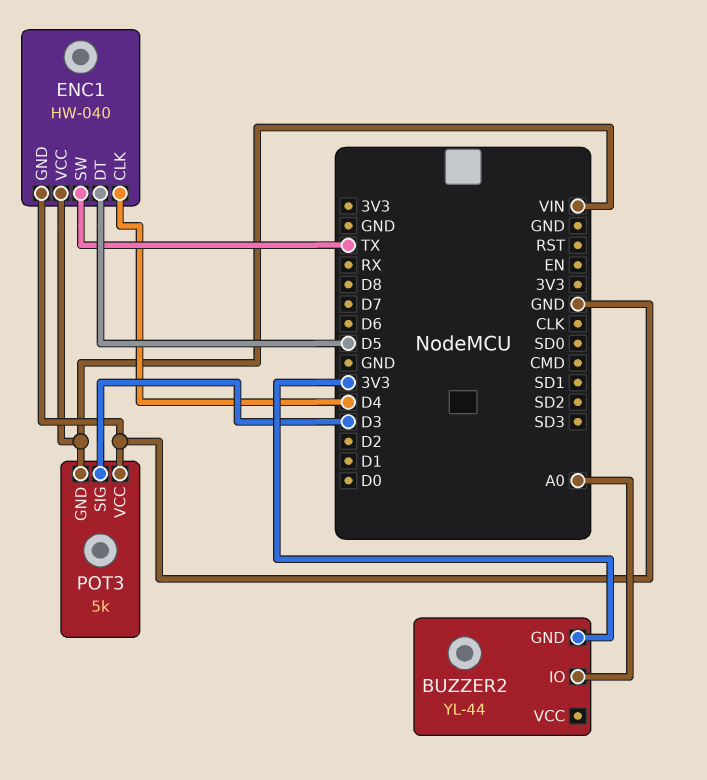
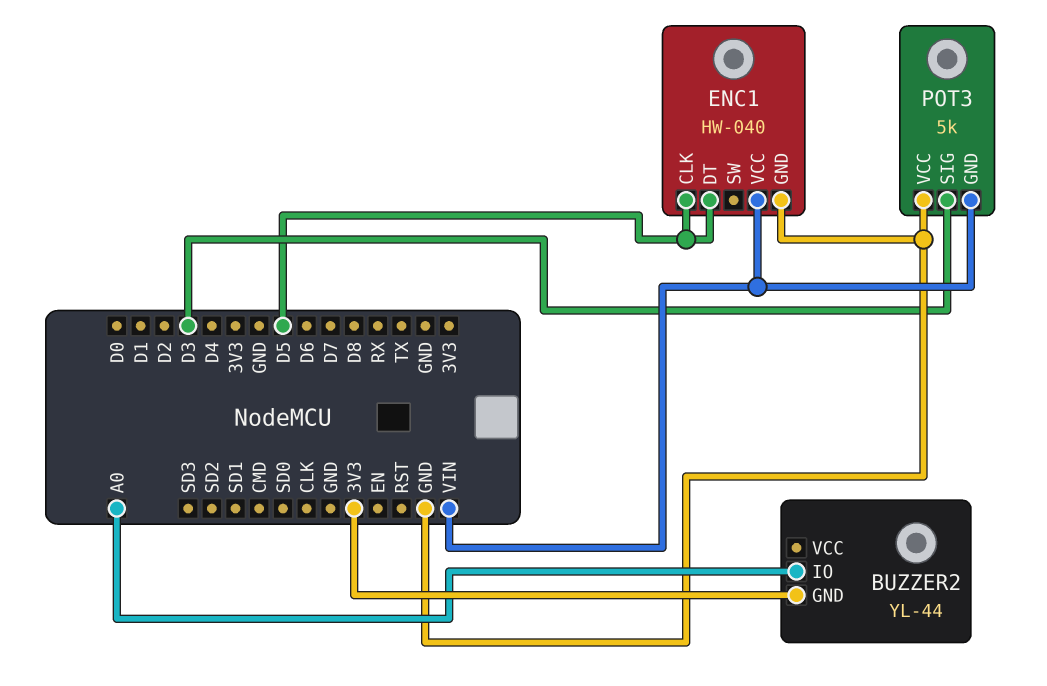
ENC1 pin CLK: D4 -> D5
ENC1 pin SW: TX -> none

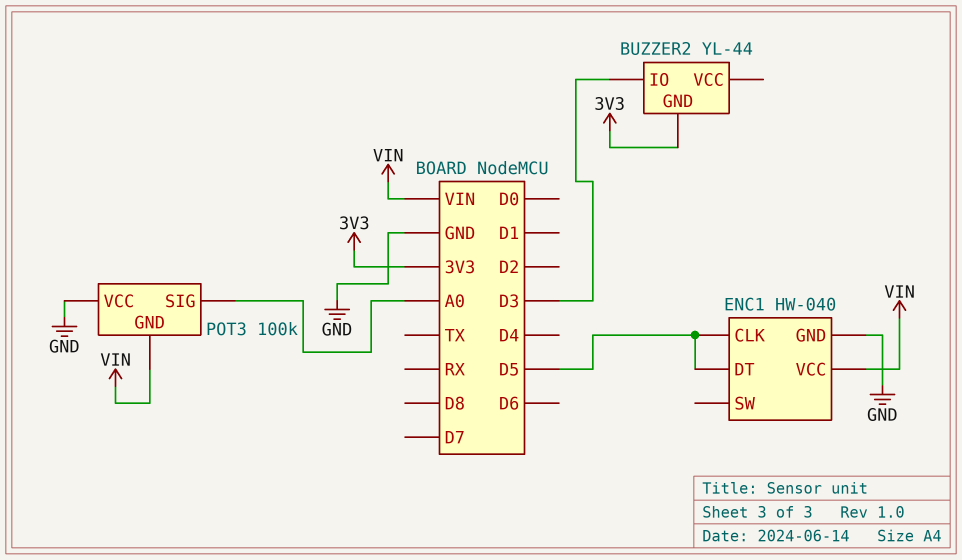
BUZZER2 pin IO: A0 -> D3
POT3: 5k -> 100k
POT3 pin SIG: D3 -> A0

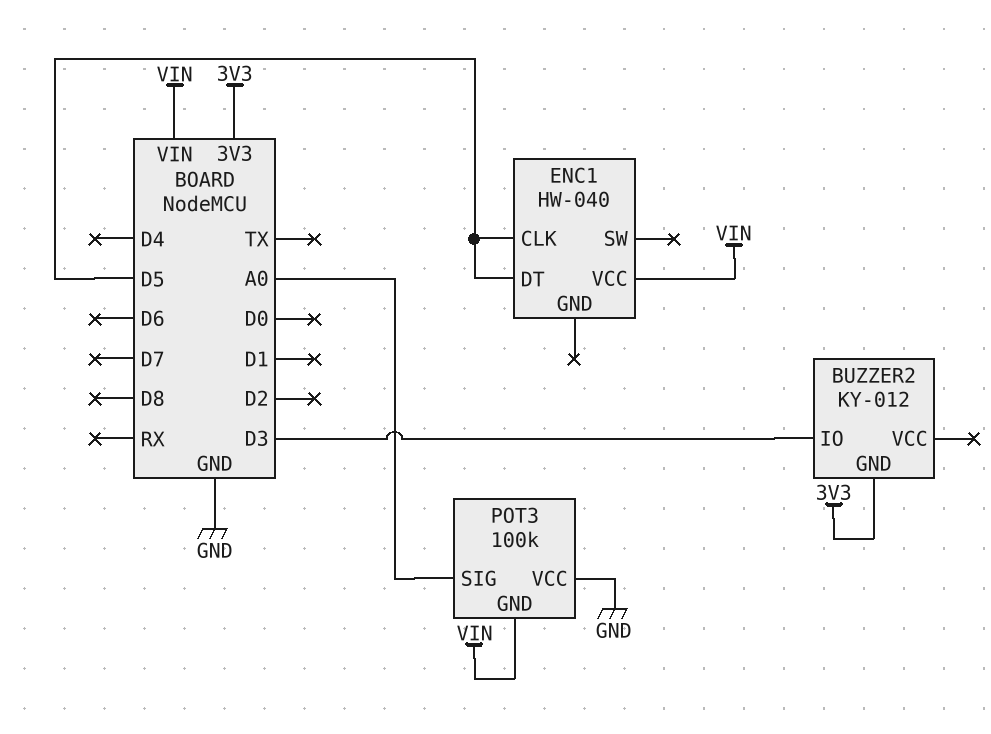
BUZZER2: YL-44 -> KY-012
ENC1 pin GND: GND -> none

